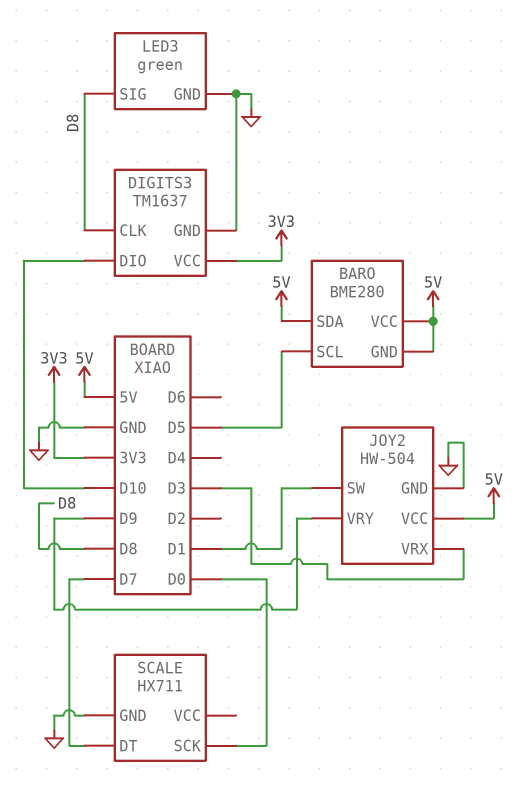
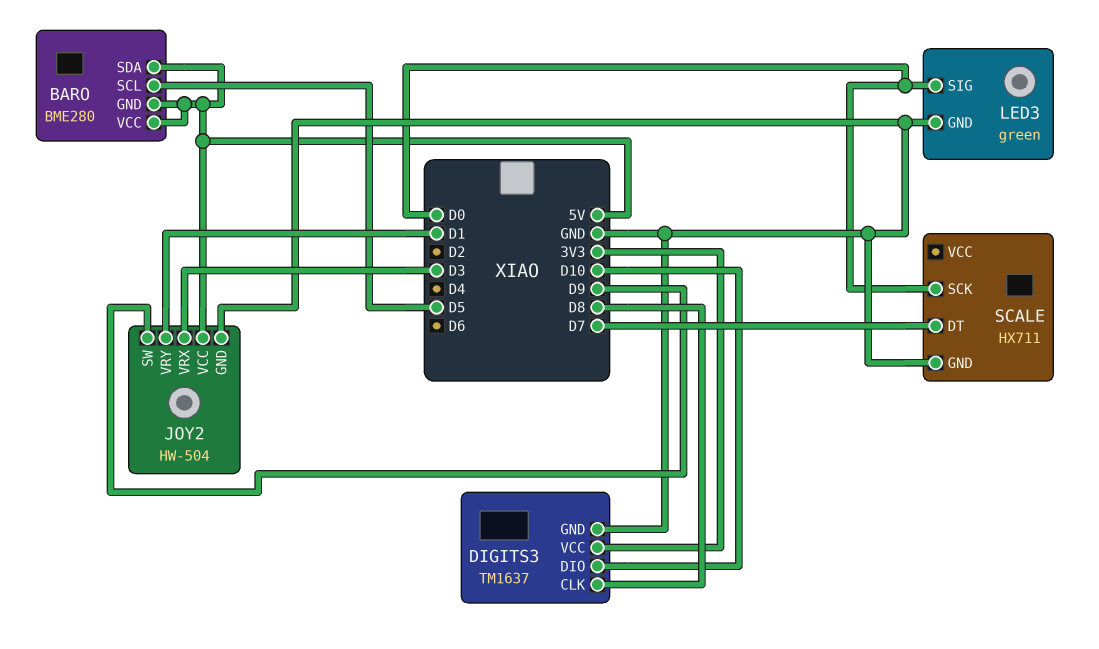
JOY2 pin SW: D1 -> D9
JOY2 pin VRY: D9 -> D1
LED3 pin SIG: D8 -> D0

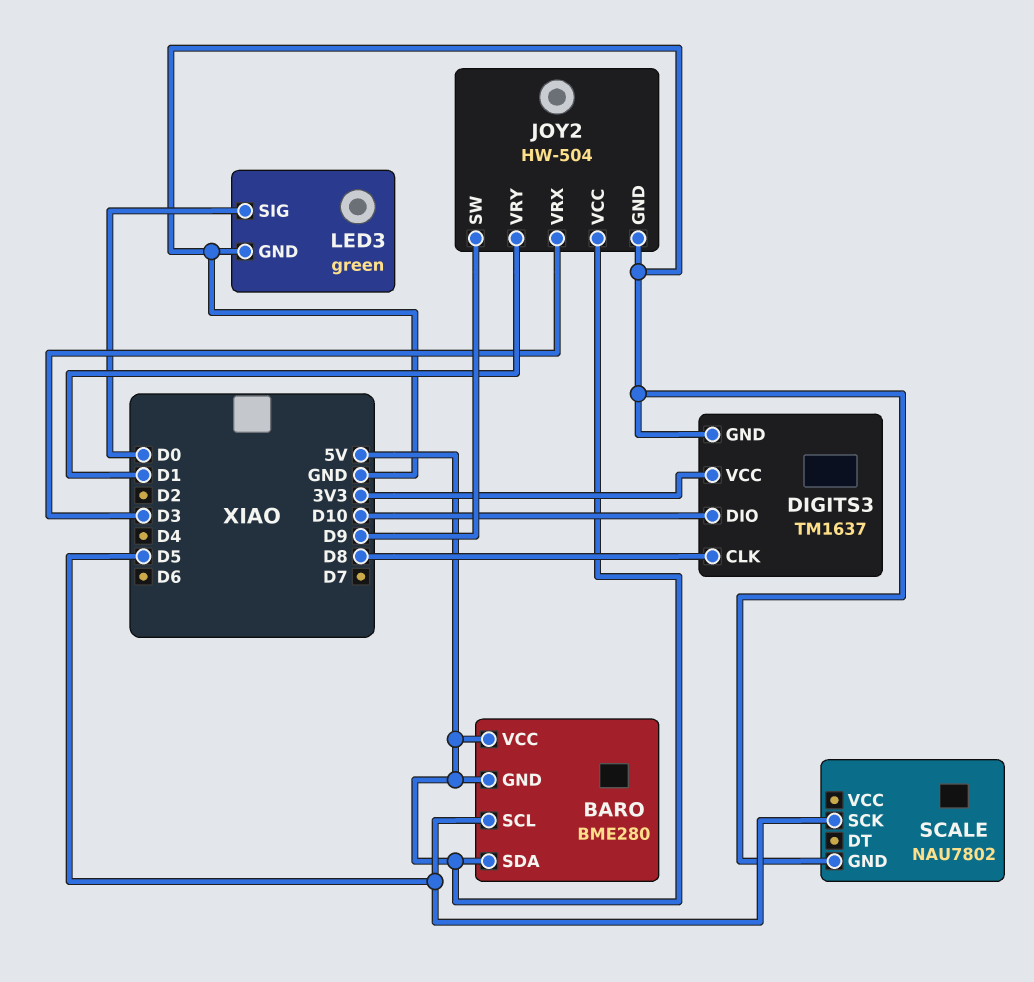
SCALE: HX711 -> NAU7802
SCALE pin DT: D7 -> none
SCALE pin SCK: D0 -> D5

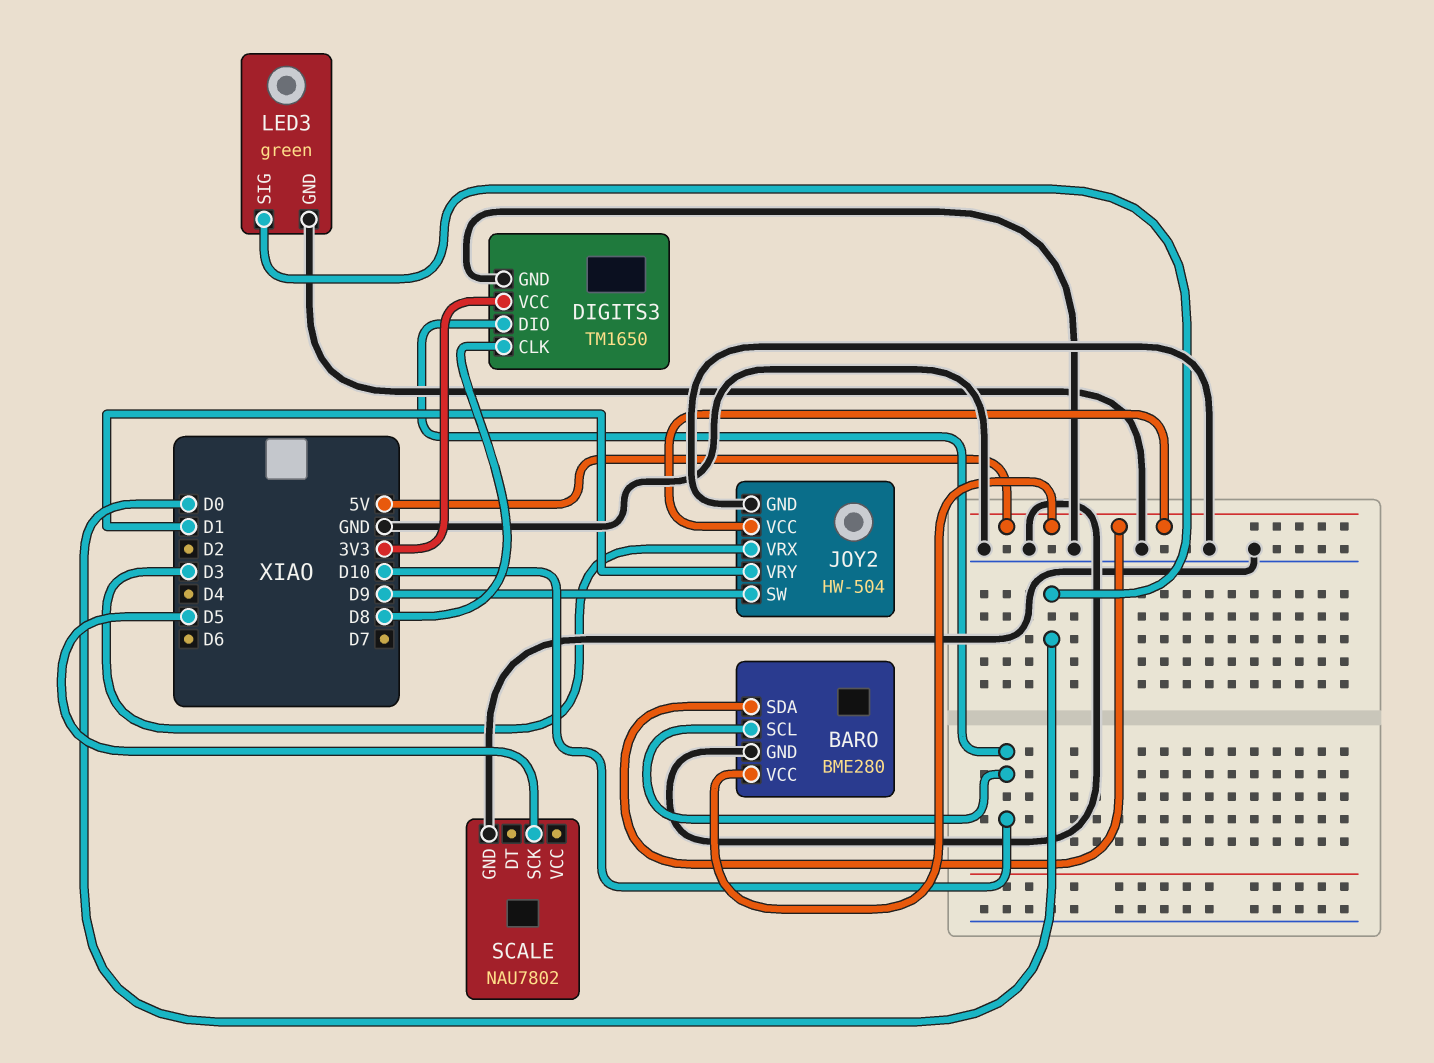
BARO pin GND: 5V -> GND
BARO pin SCL: D5 -> D10
DIGITS3: TM1637 -> TM1650

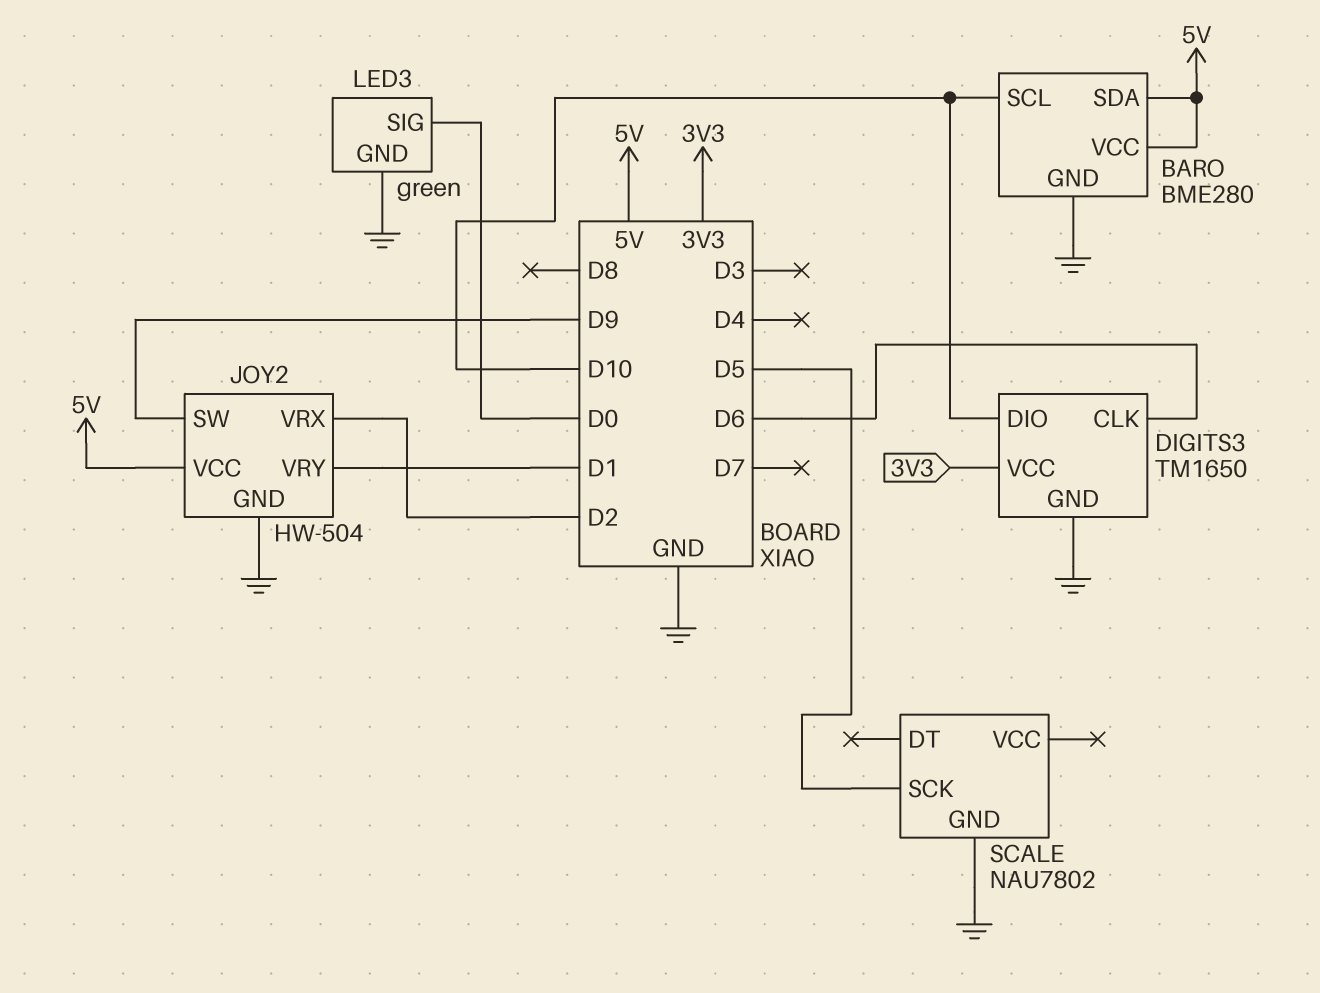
DIGITS3 pin CLK: D8 -> D6
JOY2 pin VRX: D3 -> D2

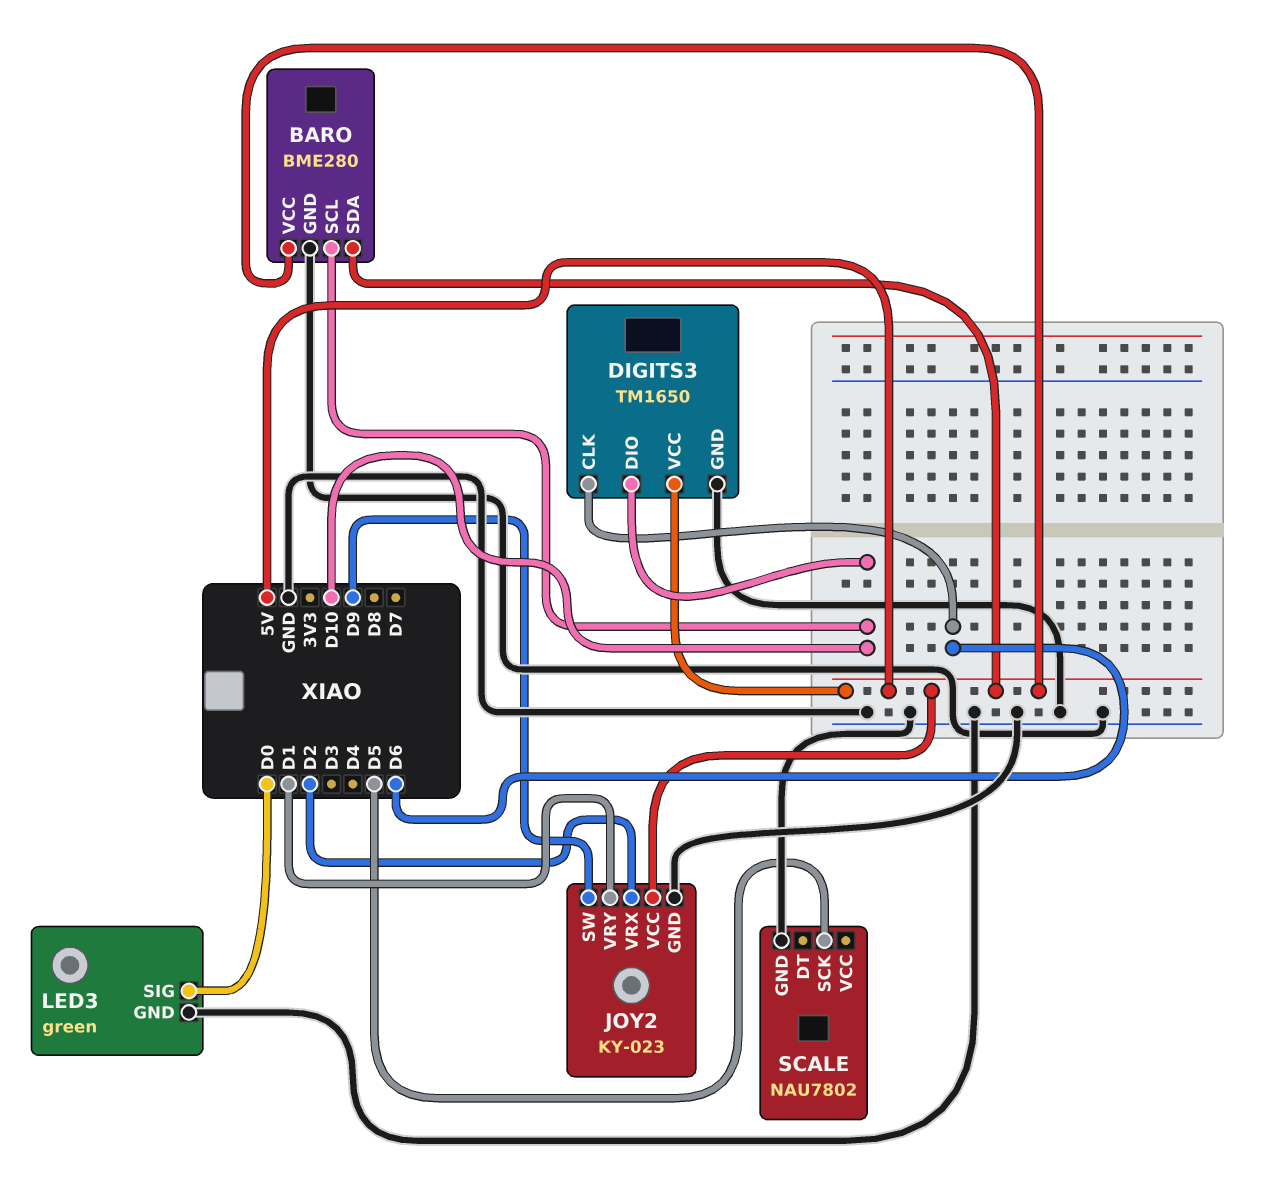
DIGITS3 pin VCC: 3V3 -> 5V
JOY2: HW-504 -> KY-023

